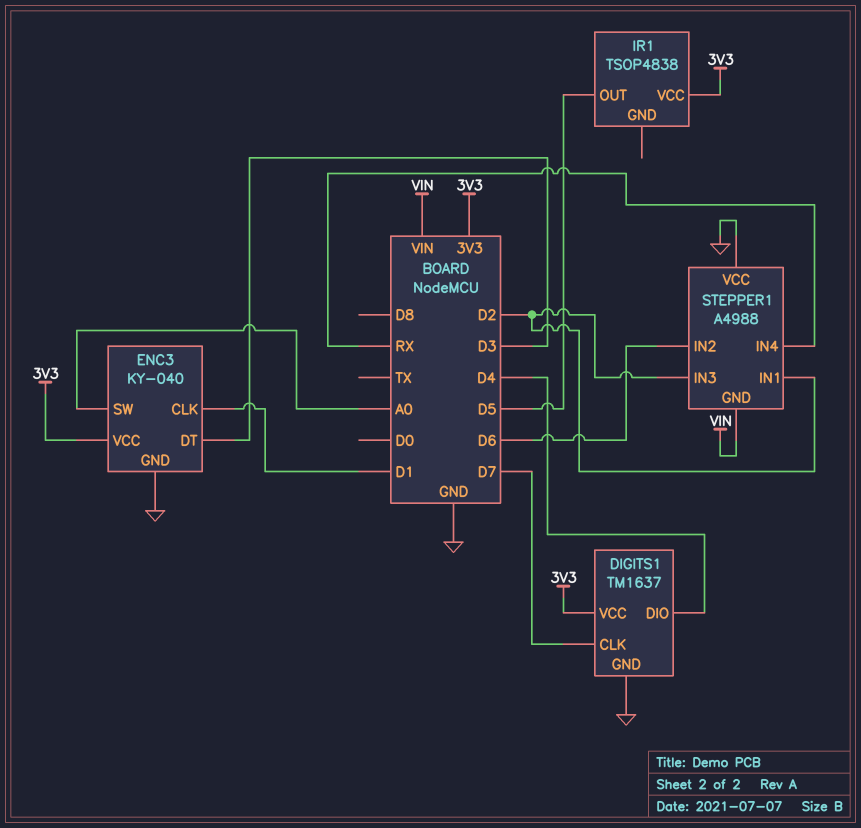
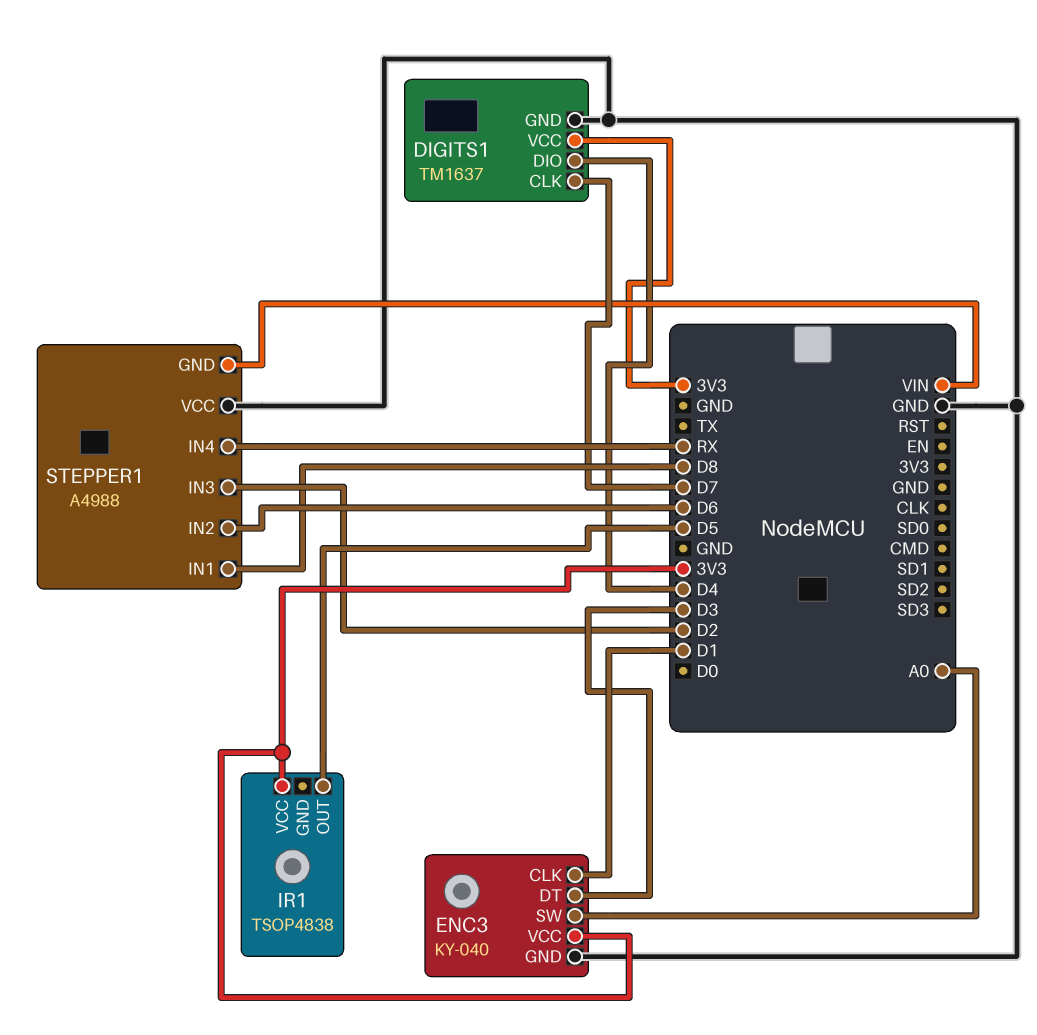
STEPPER1 pin IN1: D2 -> D8

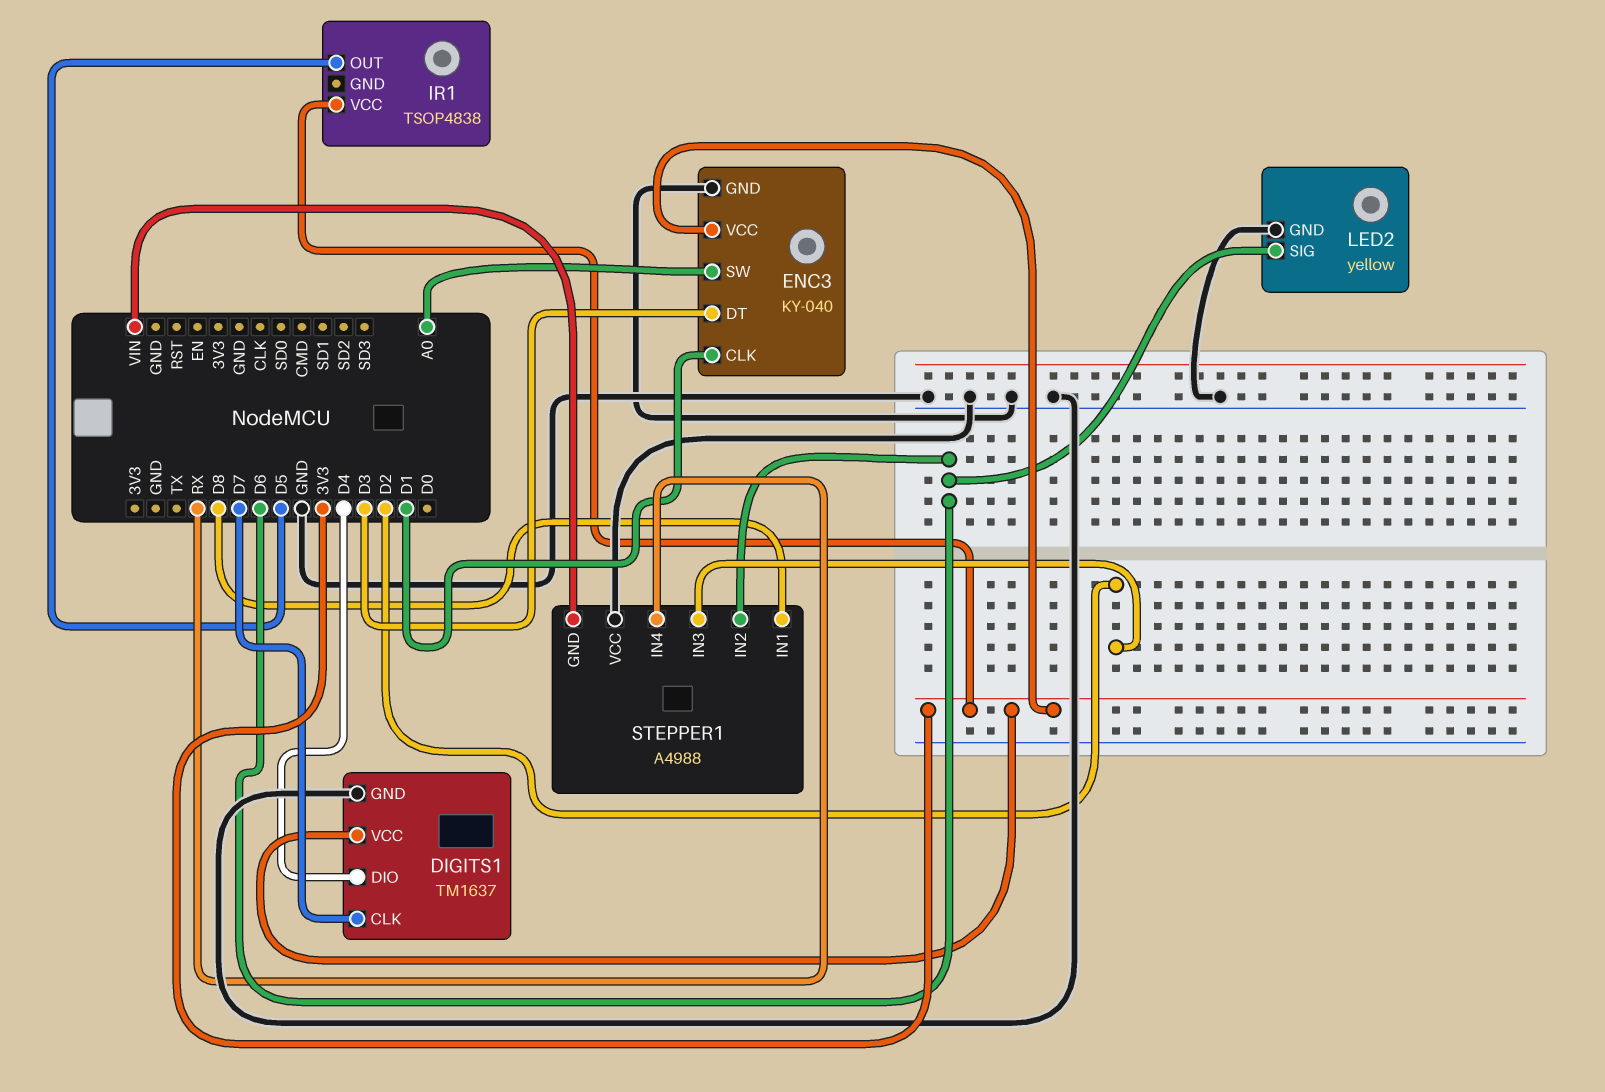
LED2: none -> yellow
LED2 pin GND: none -> GND
LED2 pin SIG: none -> D6

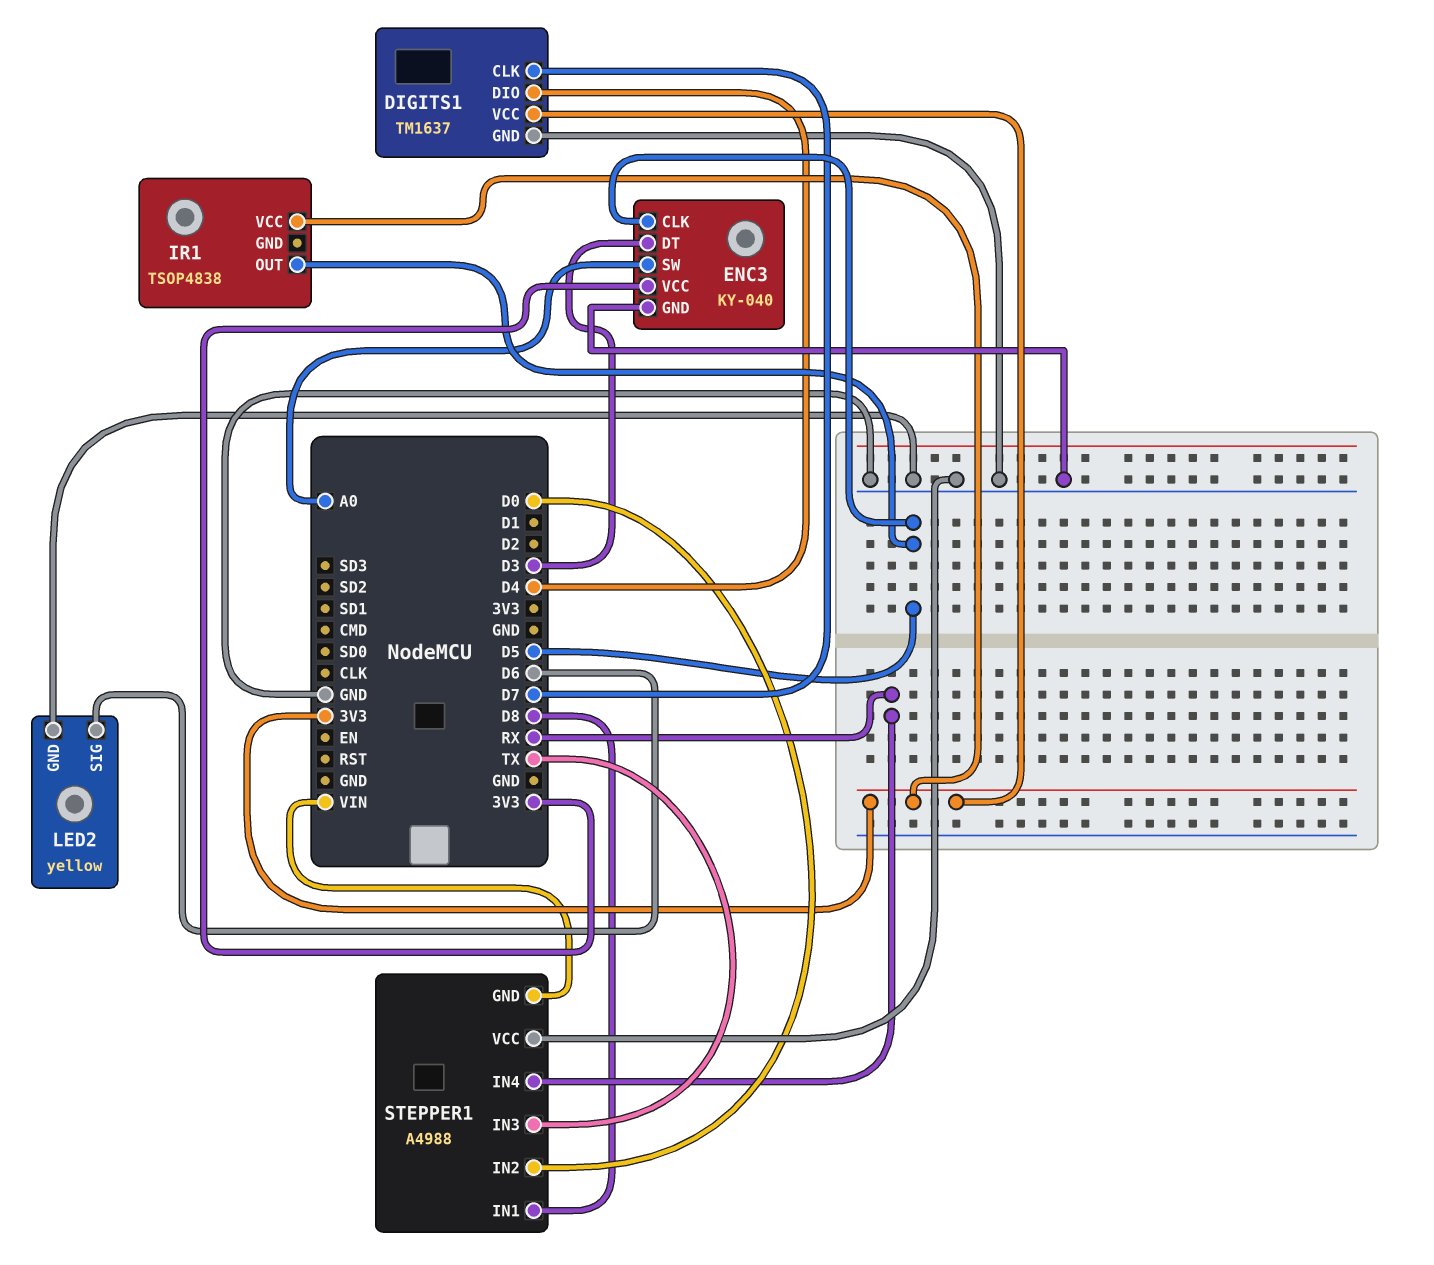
ENC3 pin CLK: D1 -> D5
STEPPER1 pin IN2: D6 -> D0
STEPPER1 pin IN3: D2 -> TX

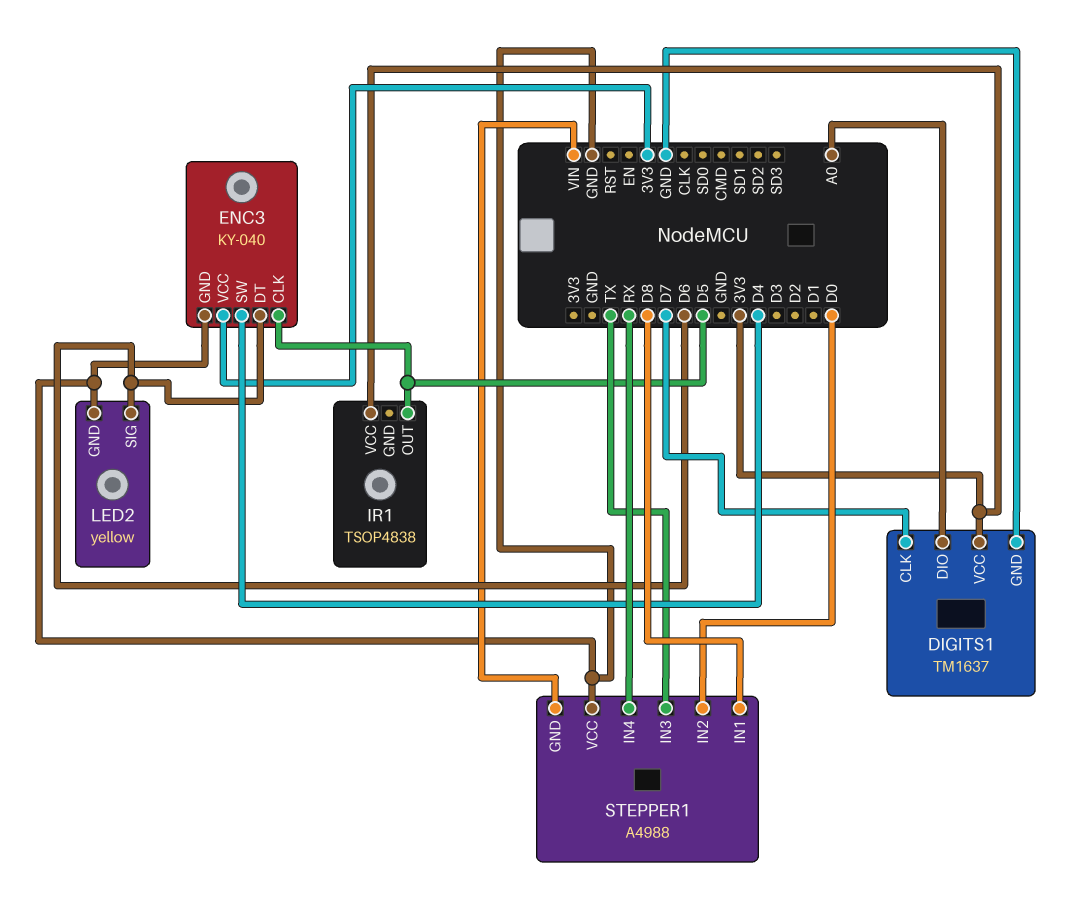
DIGITS1 pin DIO: D4 -> A0
ENC3 pin DT: D3 -> D6
ENC3 pin SW: A0 -> D4

